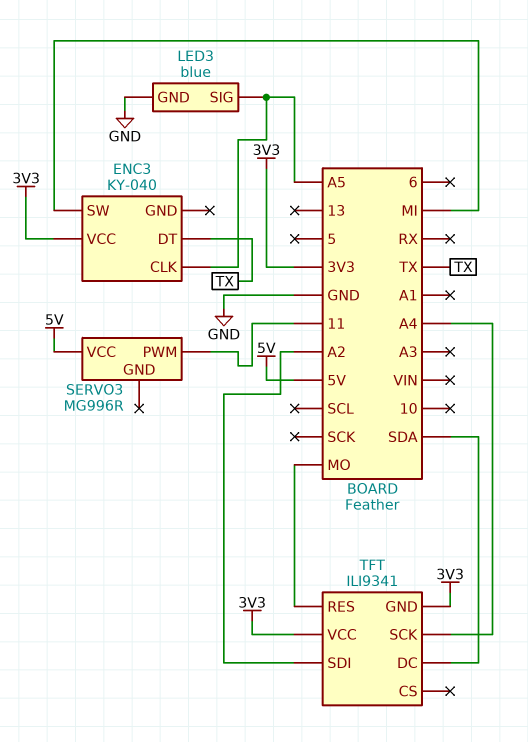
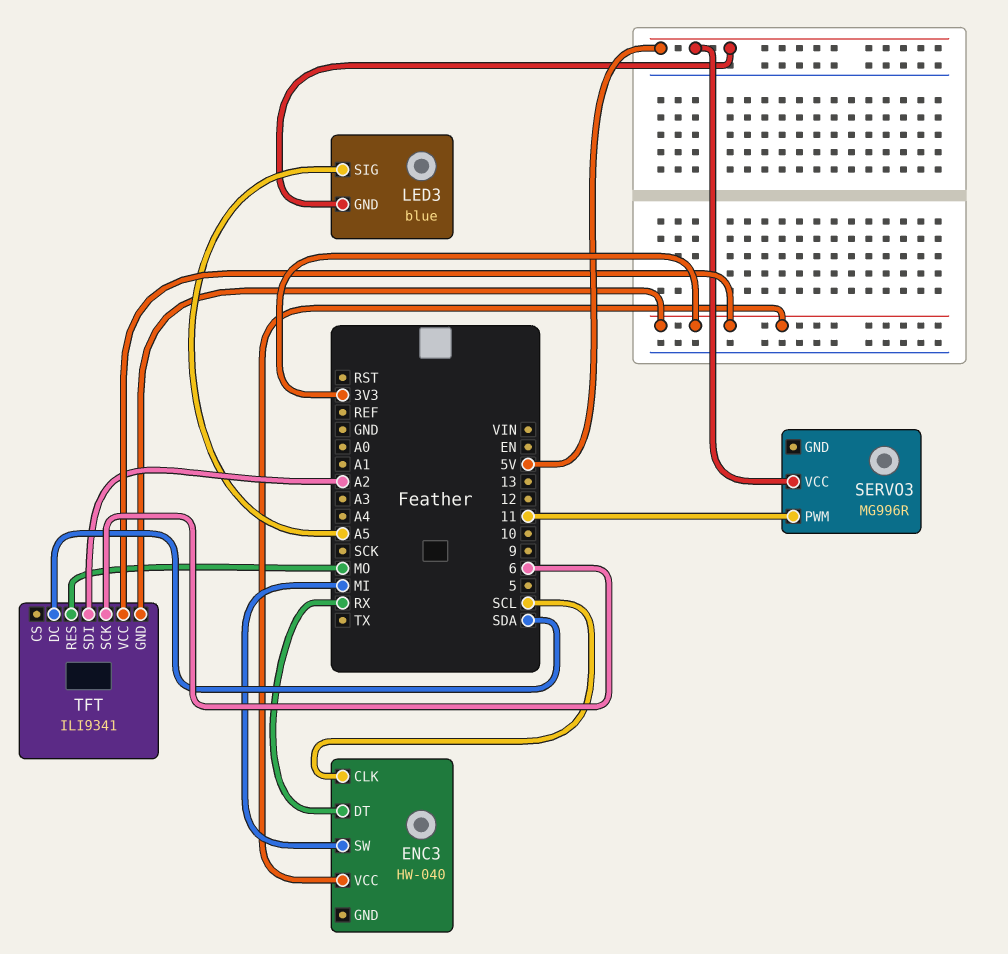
ENC3: KY-040 -> HW-040
ENC3 pin CLK: A5 -> SCL
ENC3 pin DT: TX -> RX
LED3 pin GND: GND -> 5V
TFT pin SCK: A4 -> 6

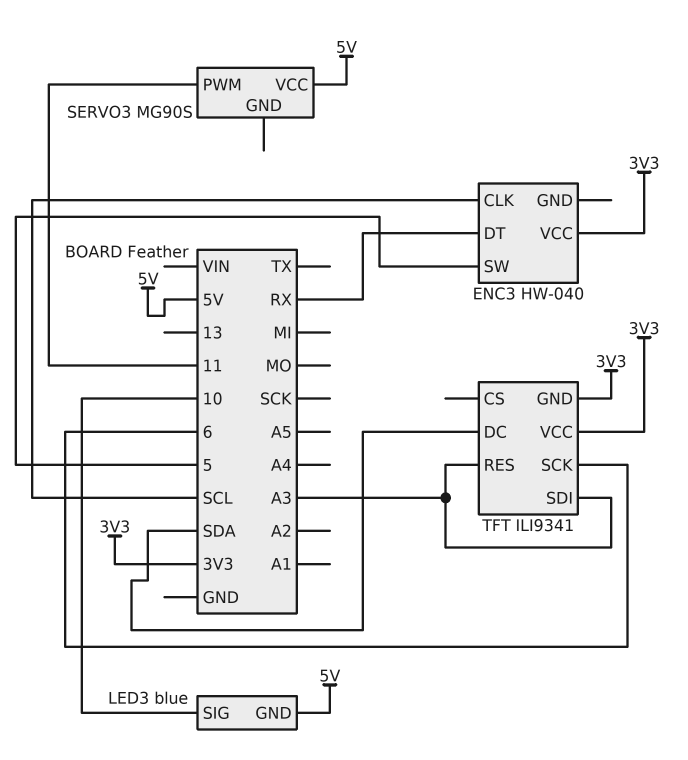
ENC3 pin SW: MI -> 5
LED3 pin SIG: A5 -> 10
SERVO3: MG996R -> MG90S
TFT pin RES: MO -> A3
TFT pin SDI: A2 -> A3

